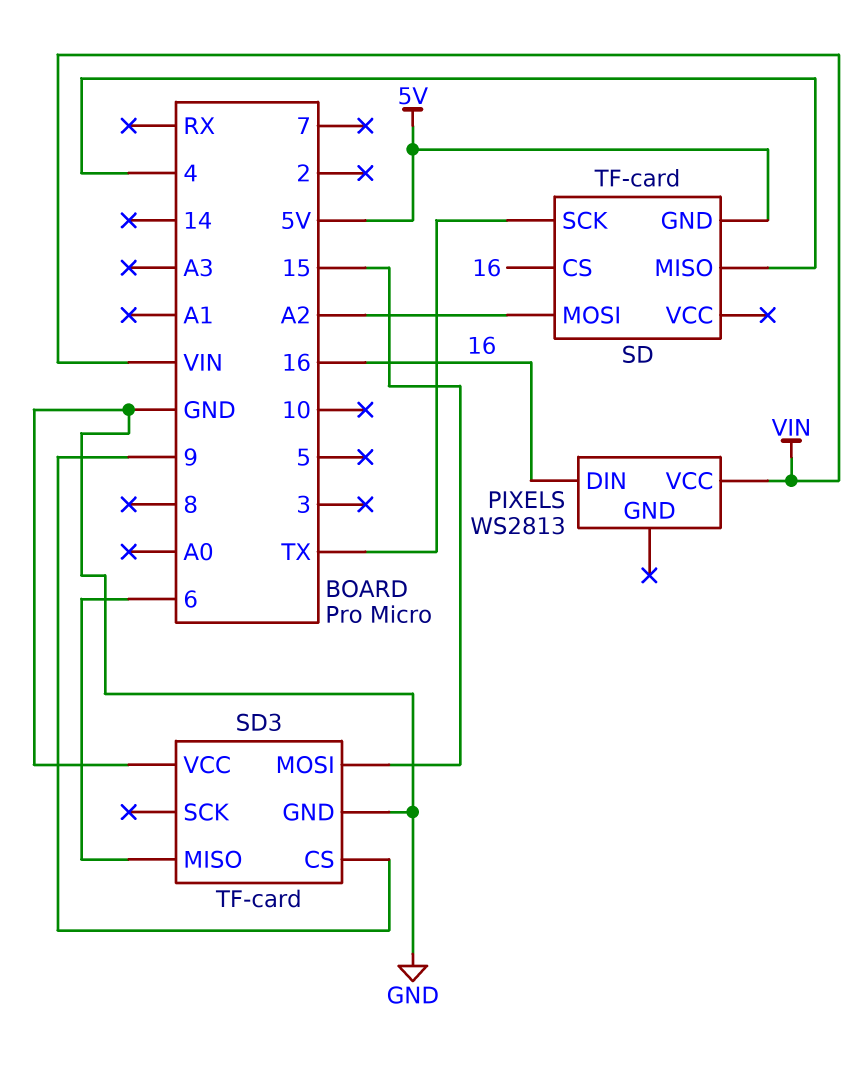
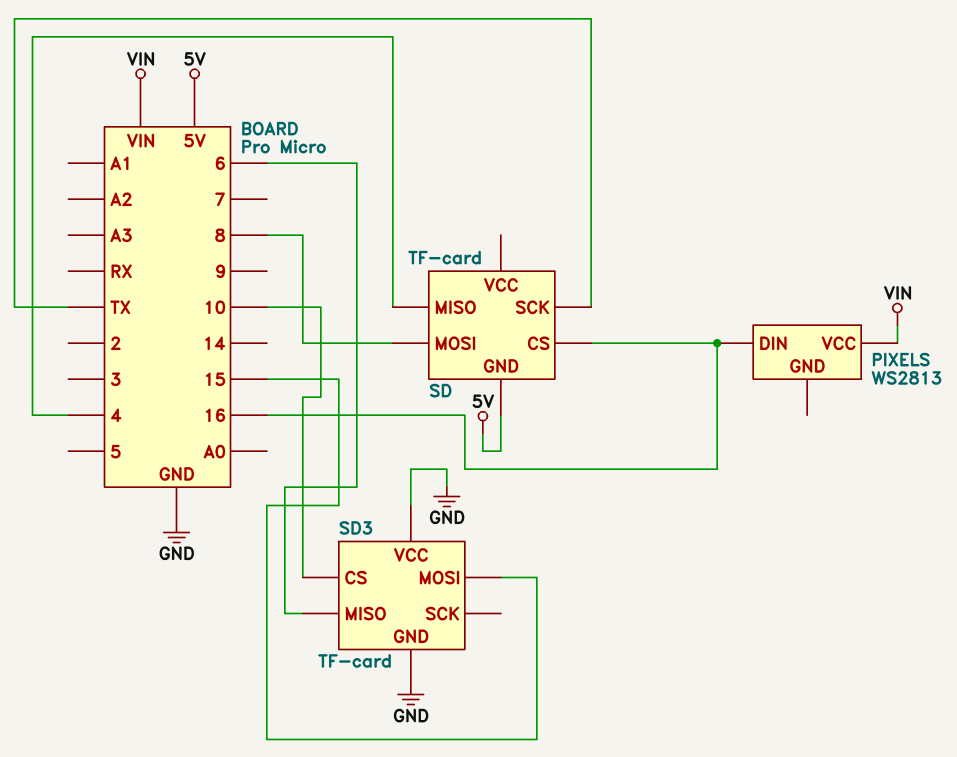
SD pin MOSI: A2 -> 8
SD3 pin CS: 9 -> 10

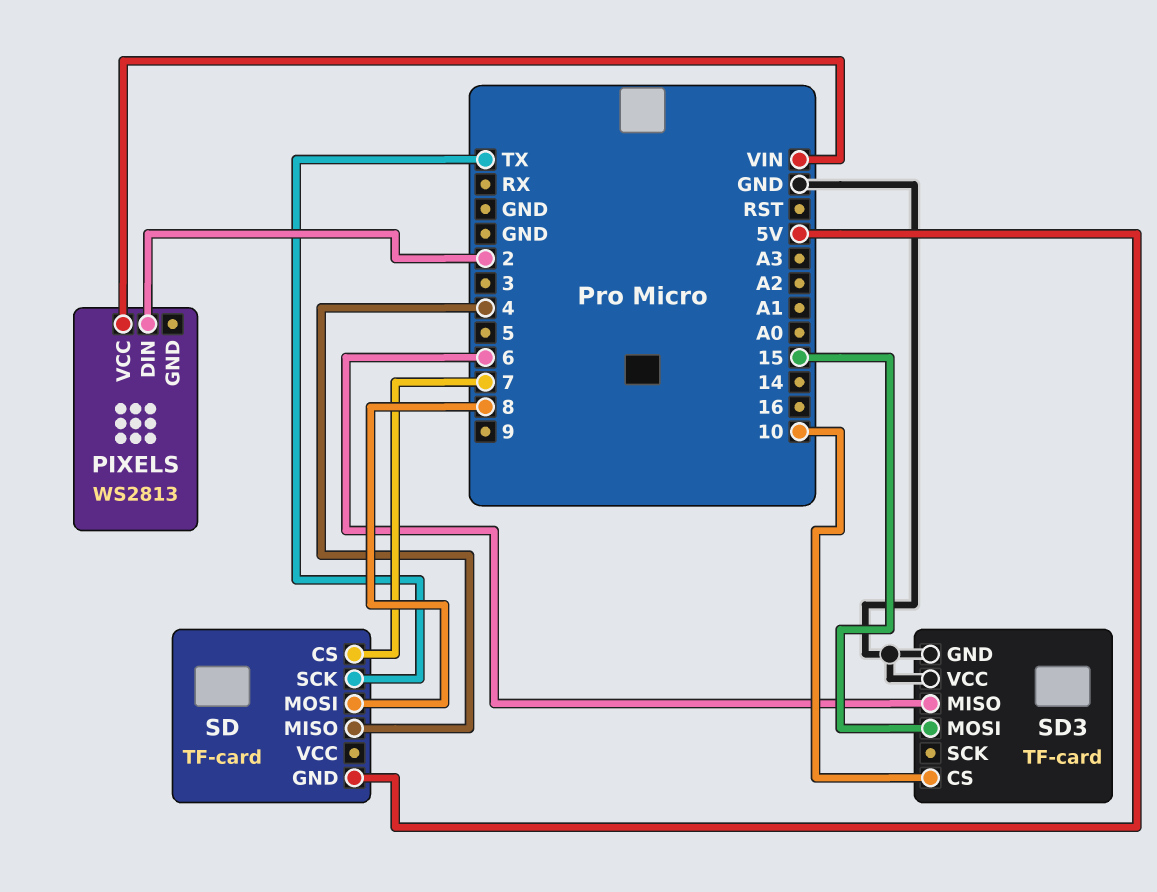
PIXELS pin DIN: 16 -> 2
SD pin CS: 16 -> 7

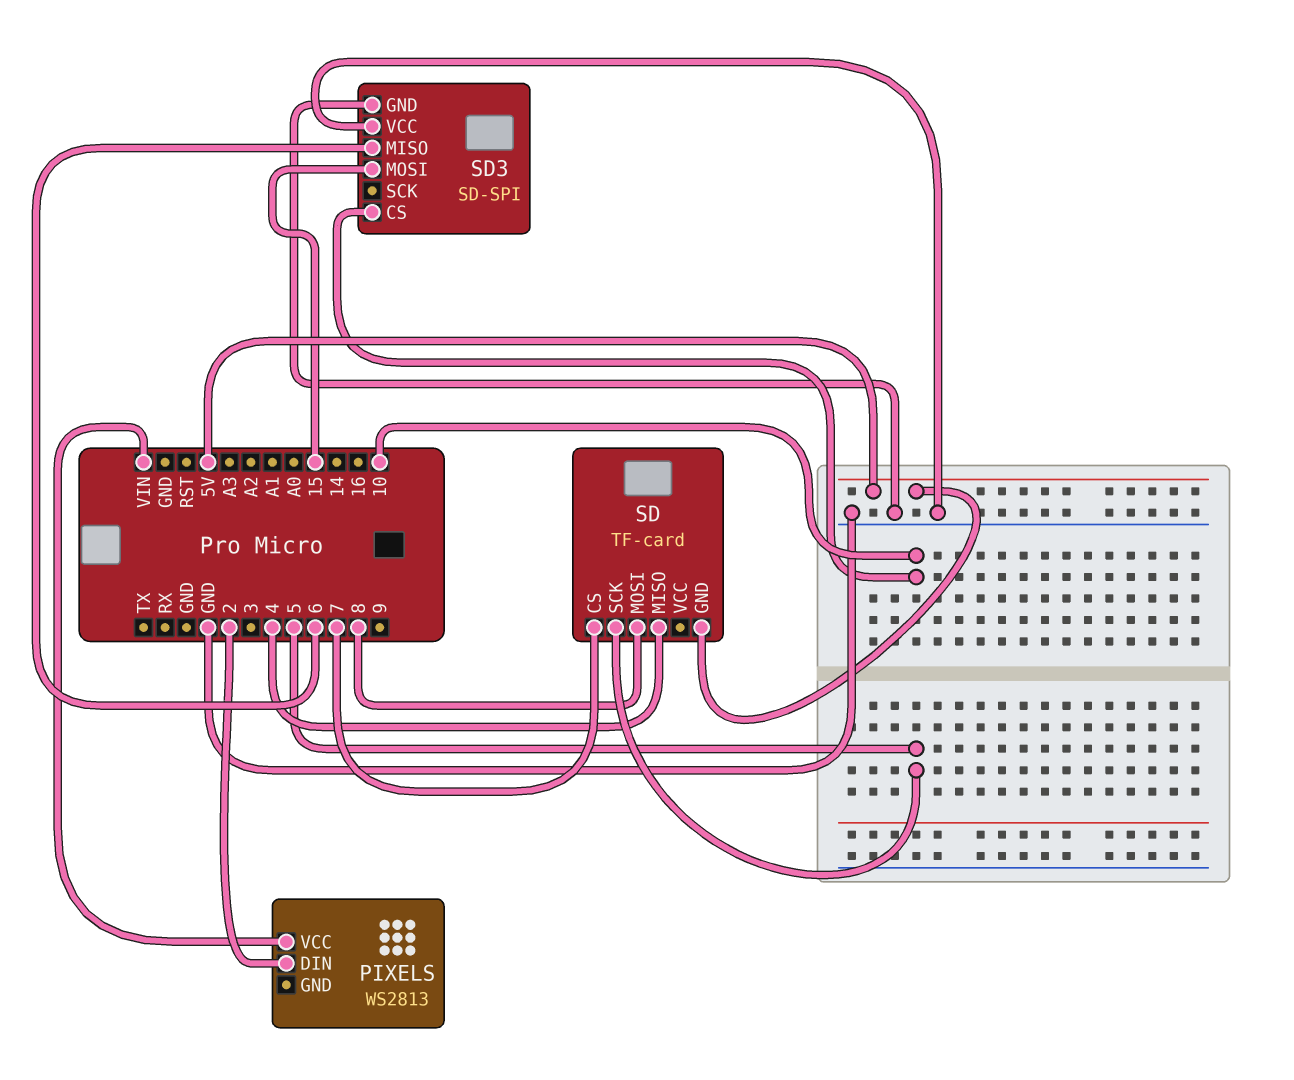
SD pin SCK: TX -> 5
SD3: TF-card -> SD-SPI

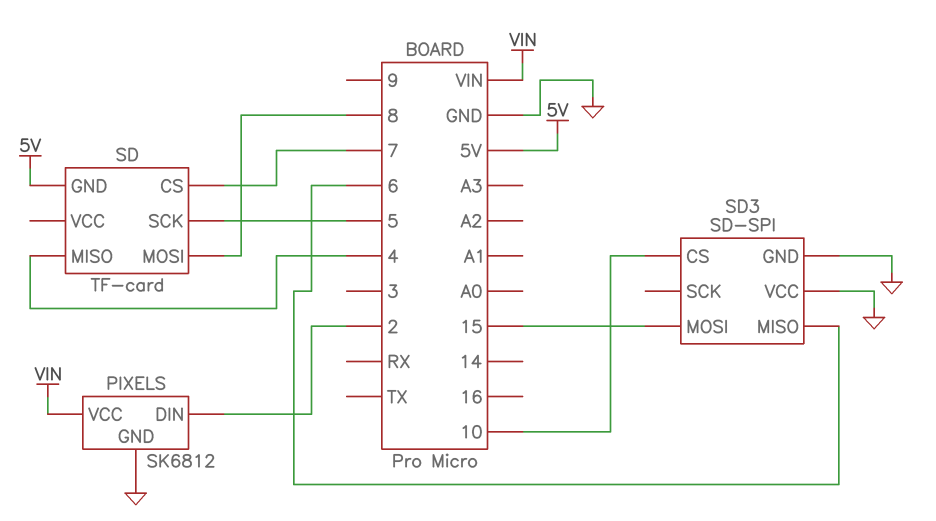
PIXELS: WS2813 -> SK6812
PIXELS pin GND: none -> GND

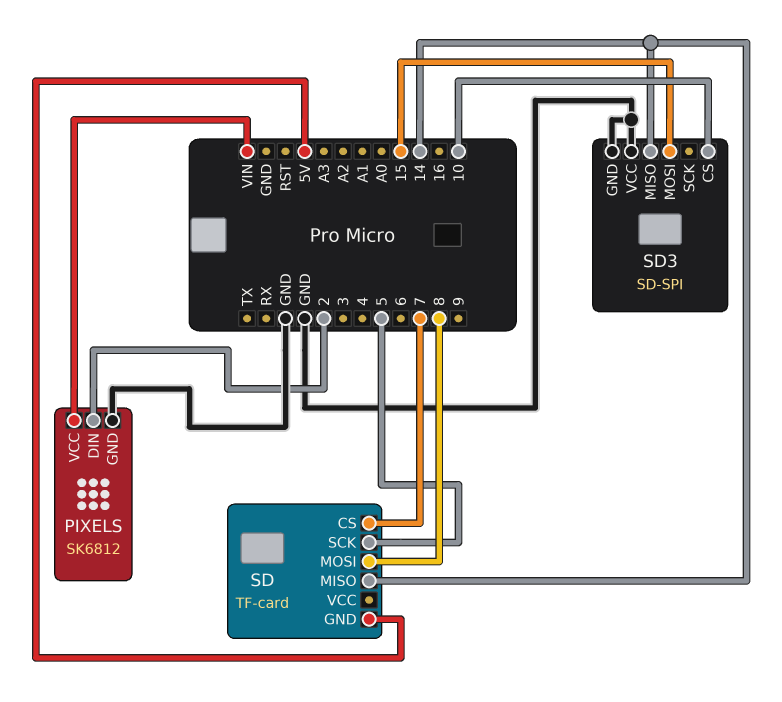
SD pin MISO: 4 -> 14
SD3 pin MISO: 6 -> 14

